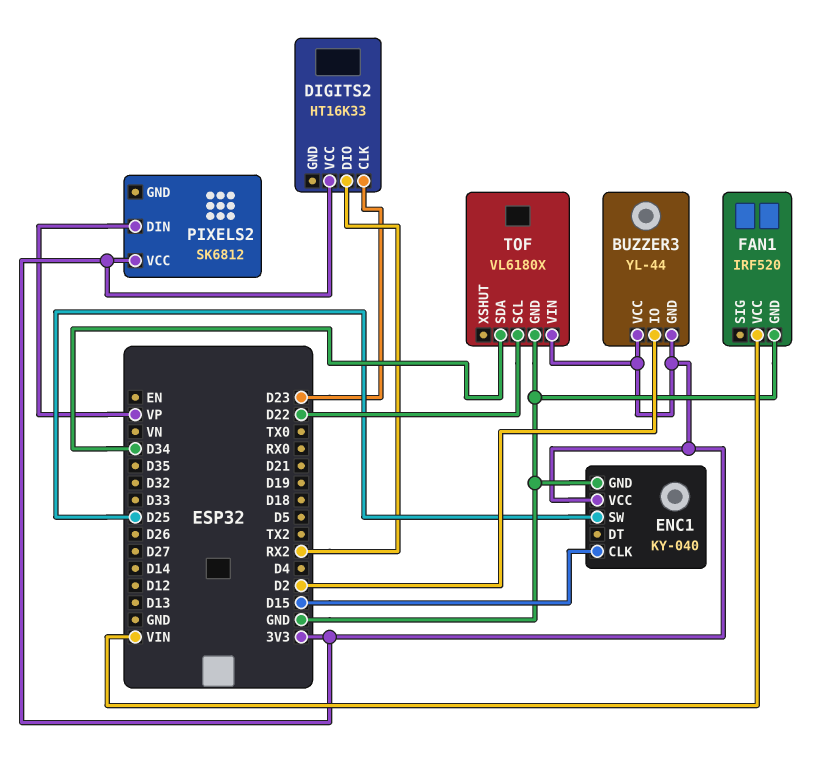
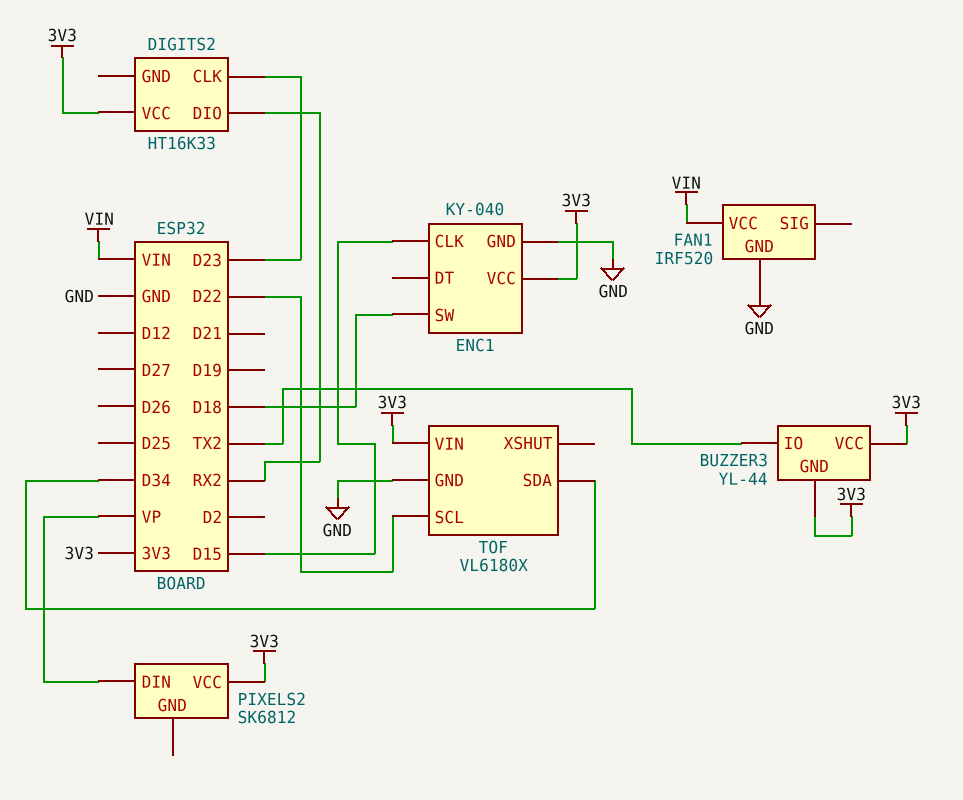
BUZZER3 pin IO: D2 -> TX2
ENC1 pin SW: D25 -> D18

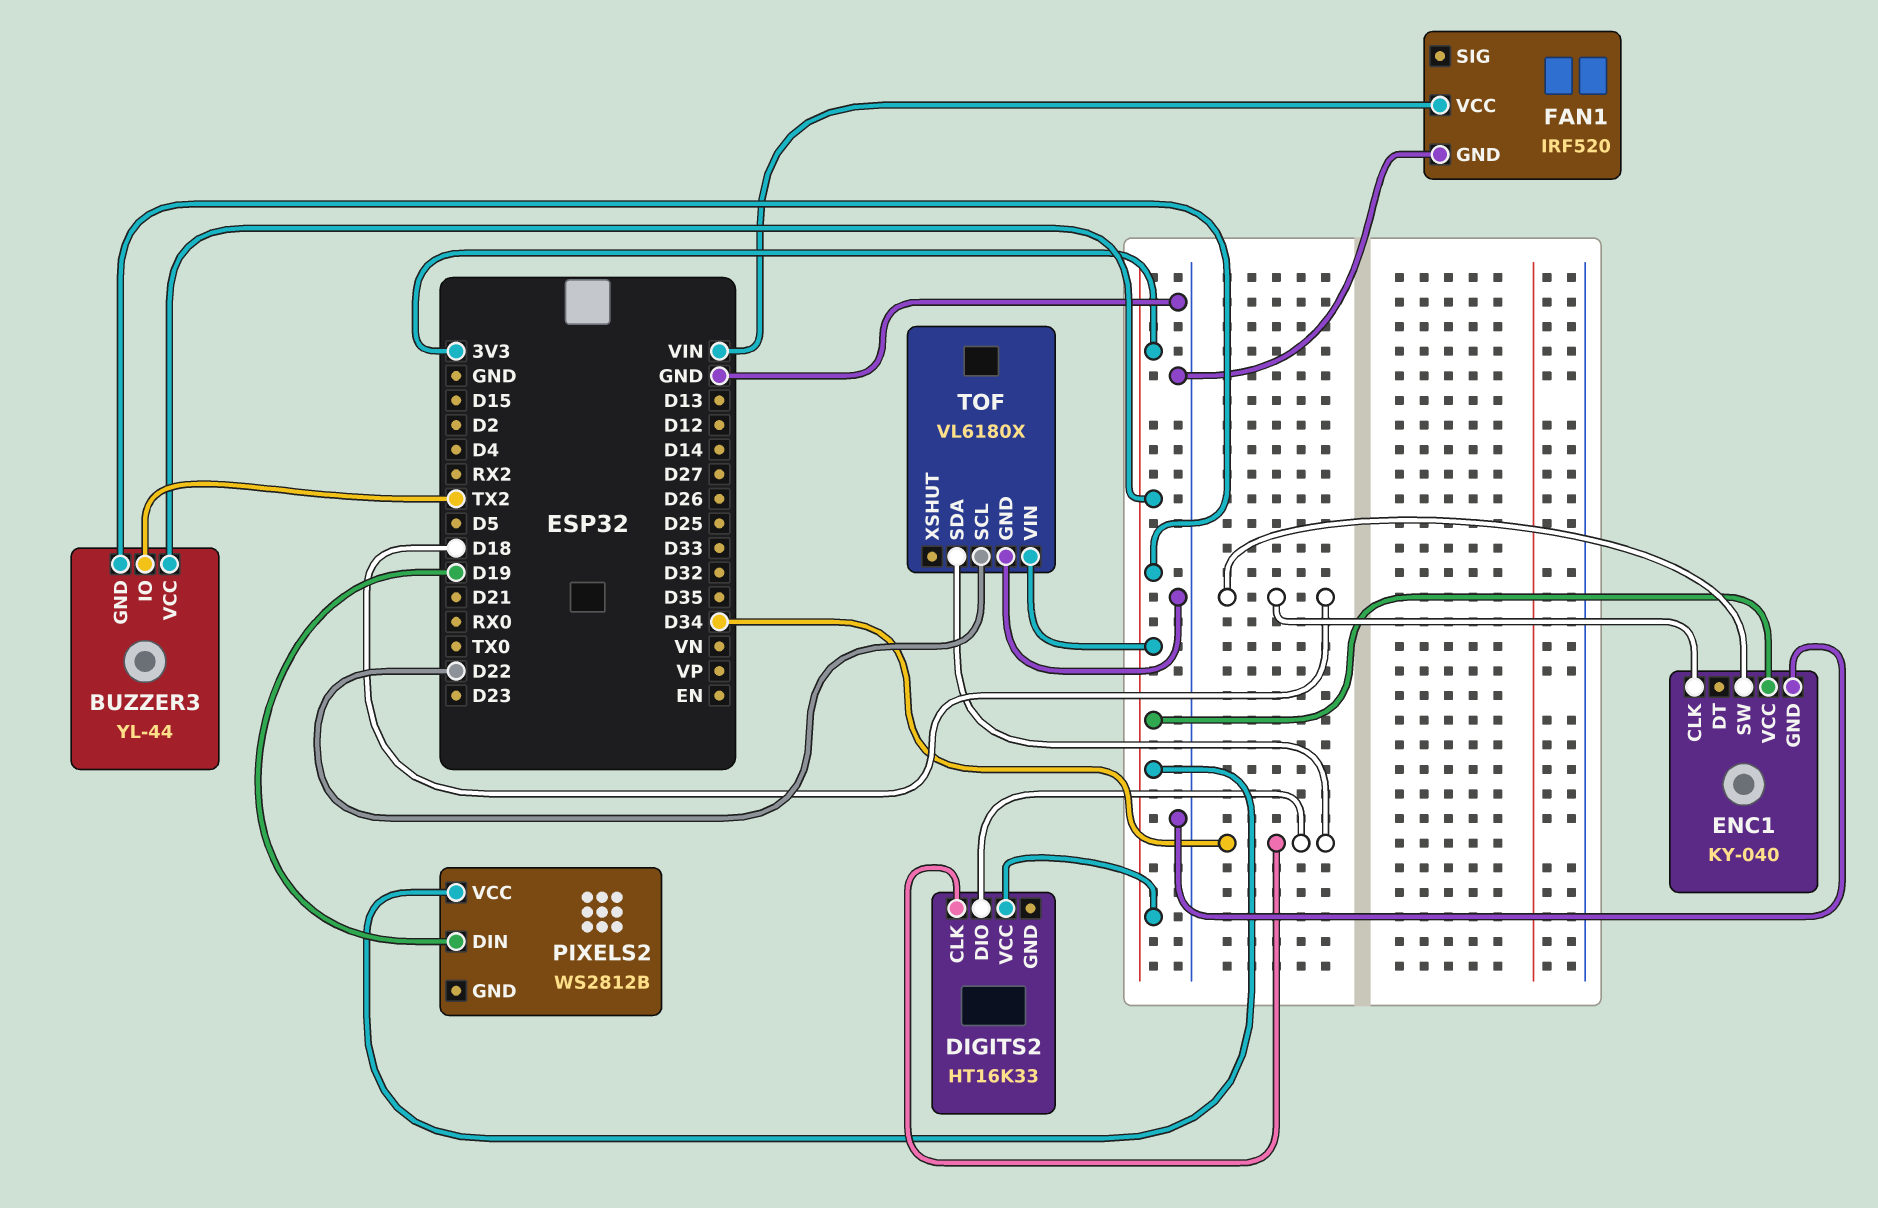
DIGITS2 pin CLK: D23 -> D34
DIGITS2 pin DIO: RX2 -> D34
ENC1 pin CLK: D15 -> D18
PIXELS2: SK6812 -> WS2812B
PIXELS2 pin DIN: VP -> D19

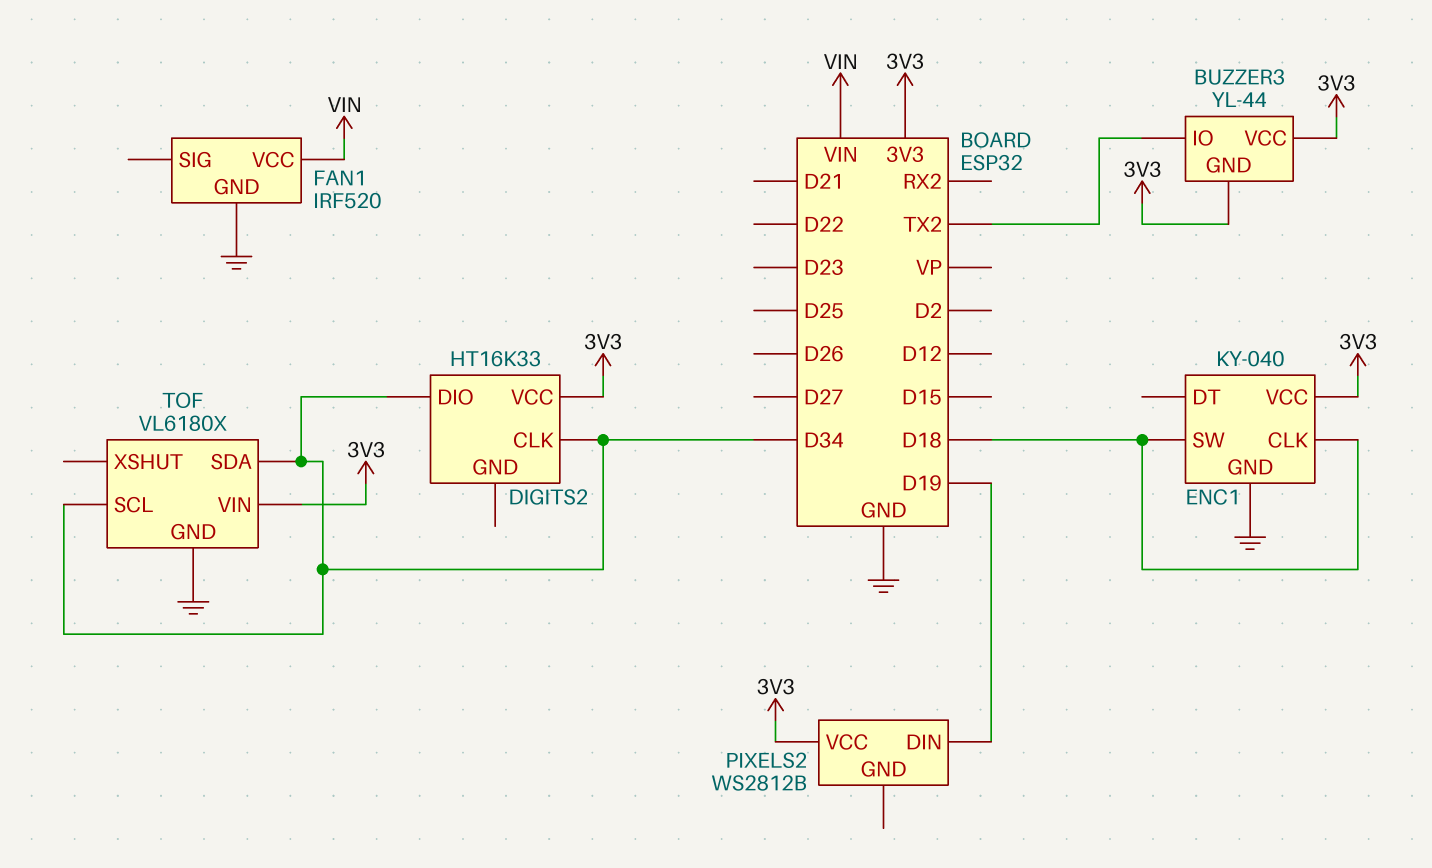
TOF pin SCL: D22 -> D34

